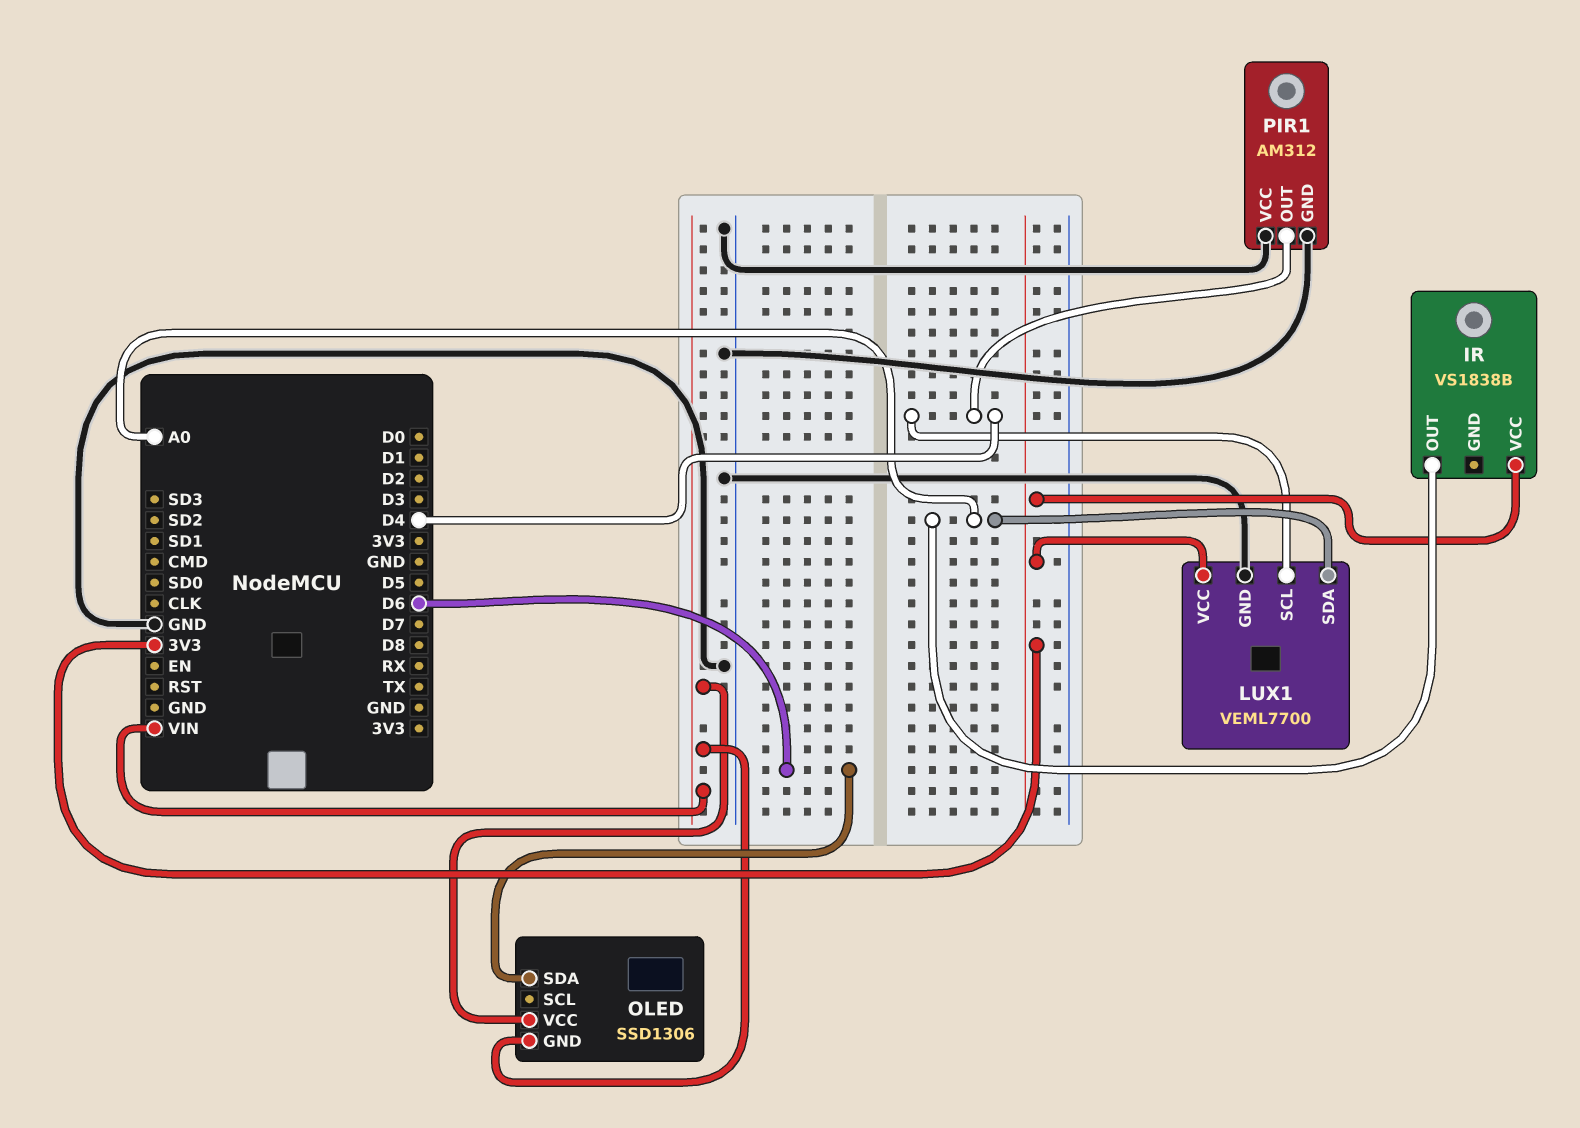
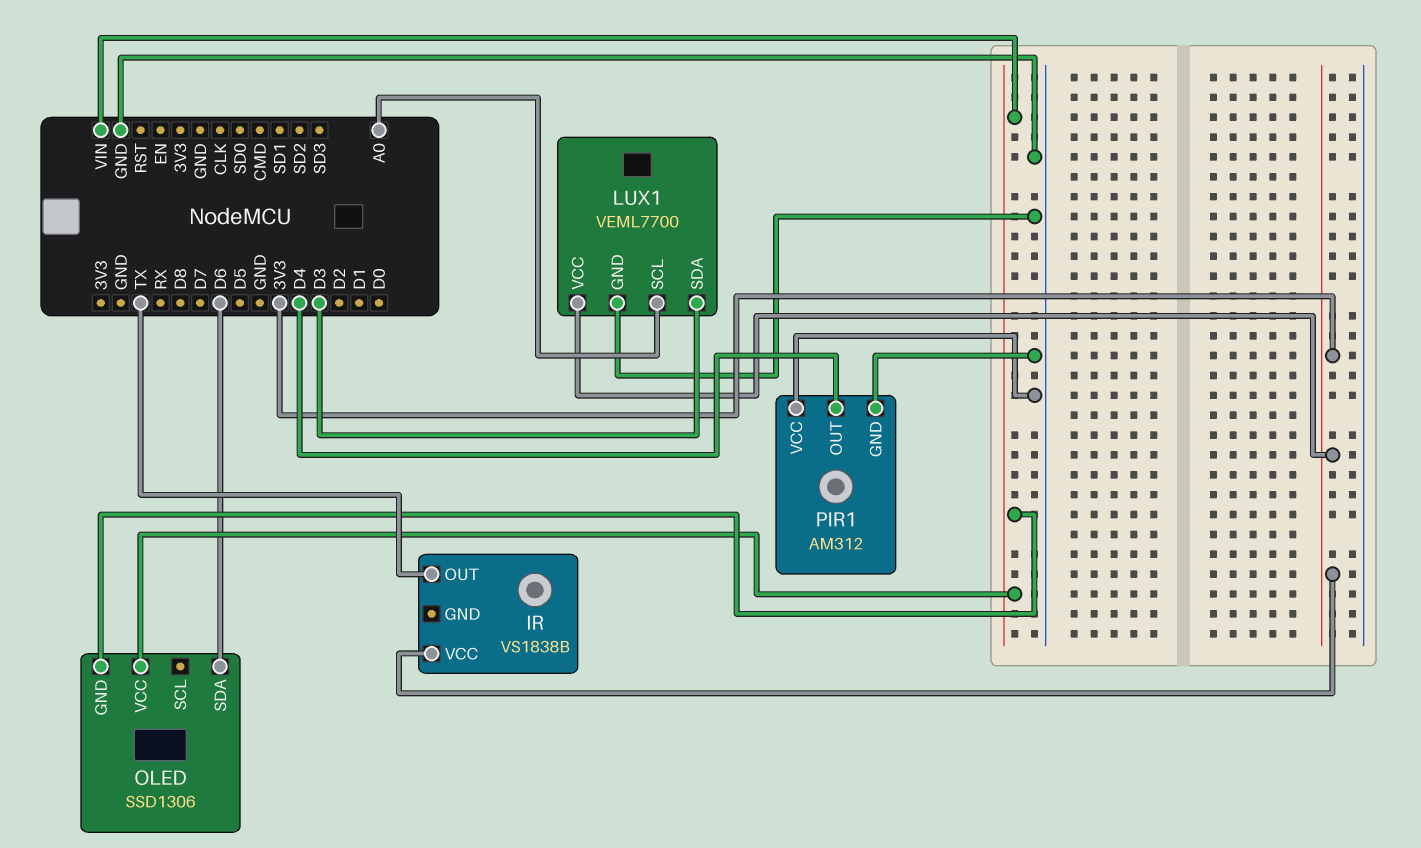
IR pin OUT: A0 -> TX
LUX1 pin SCL: D4 -> A0
LUX1 pin SDA: A0 -> D3

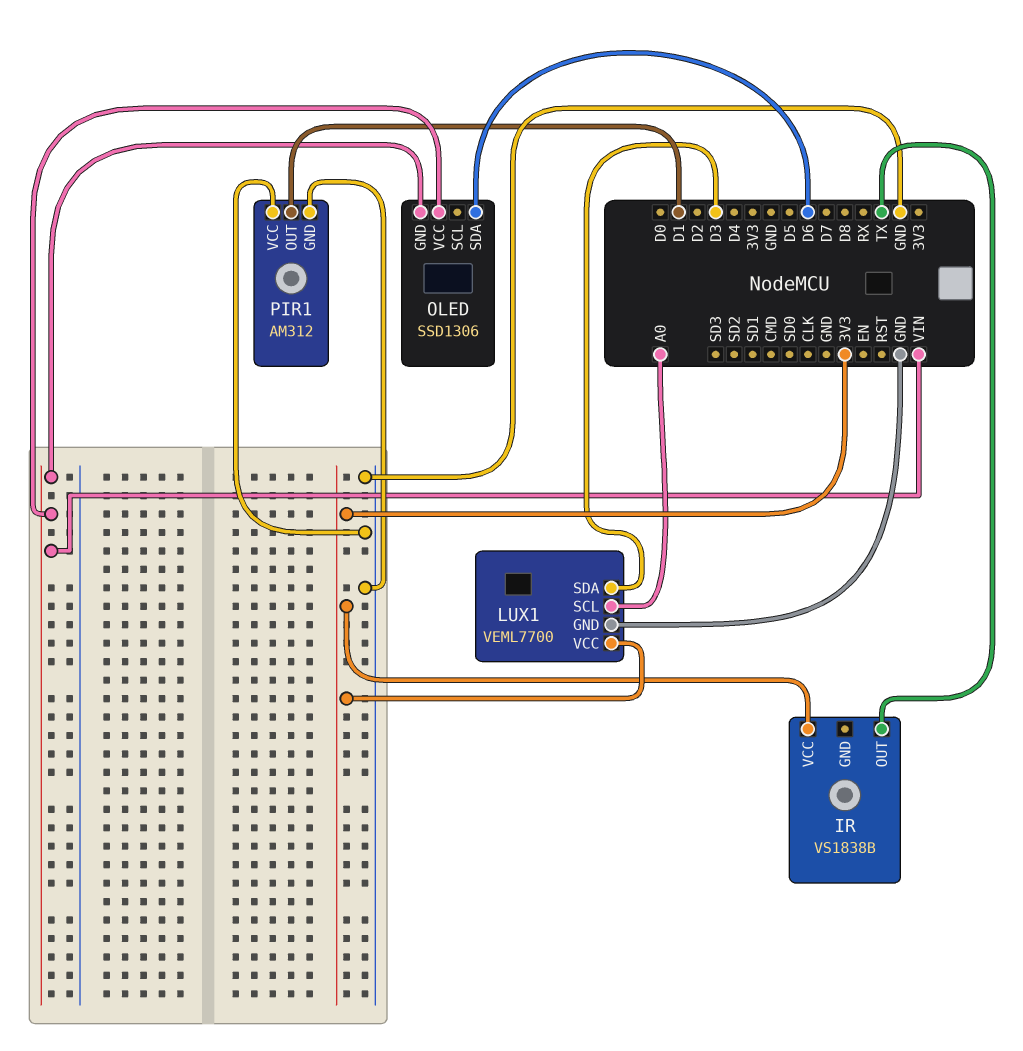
PIR1 pin OUT: D4 -> D1

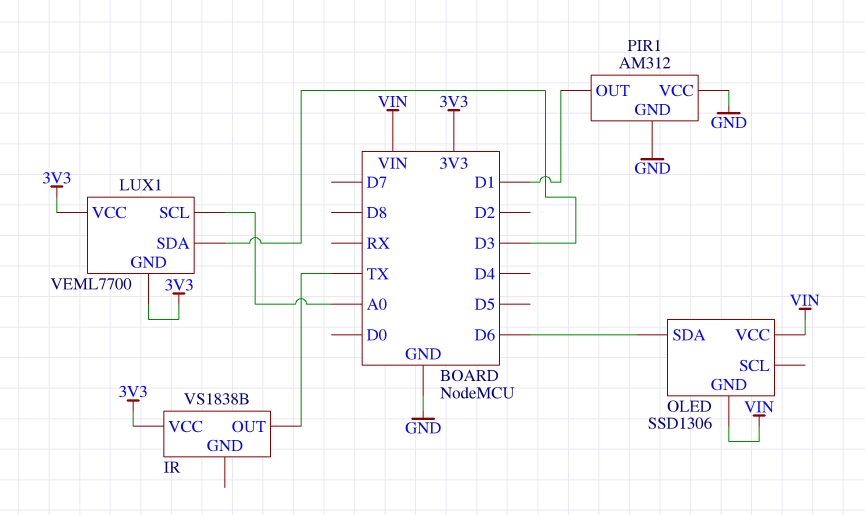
LUX1 pin GND: GND -> 3V3

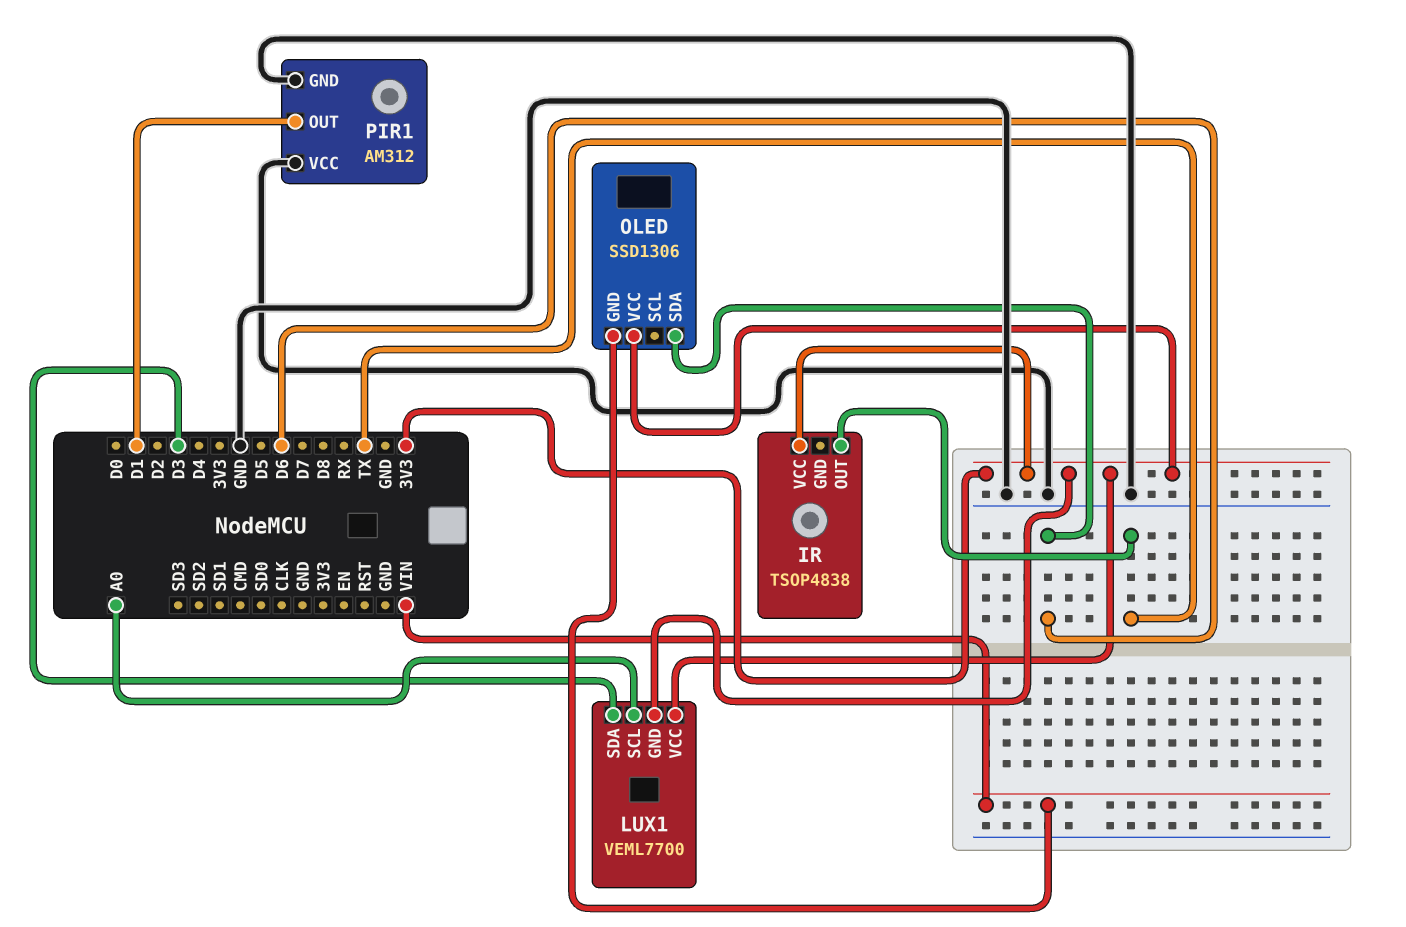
IR: VS1838B -> TSOP4838
OLED pin VCC: VIN -> 3V3

